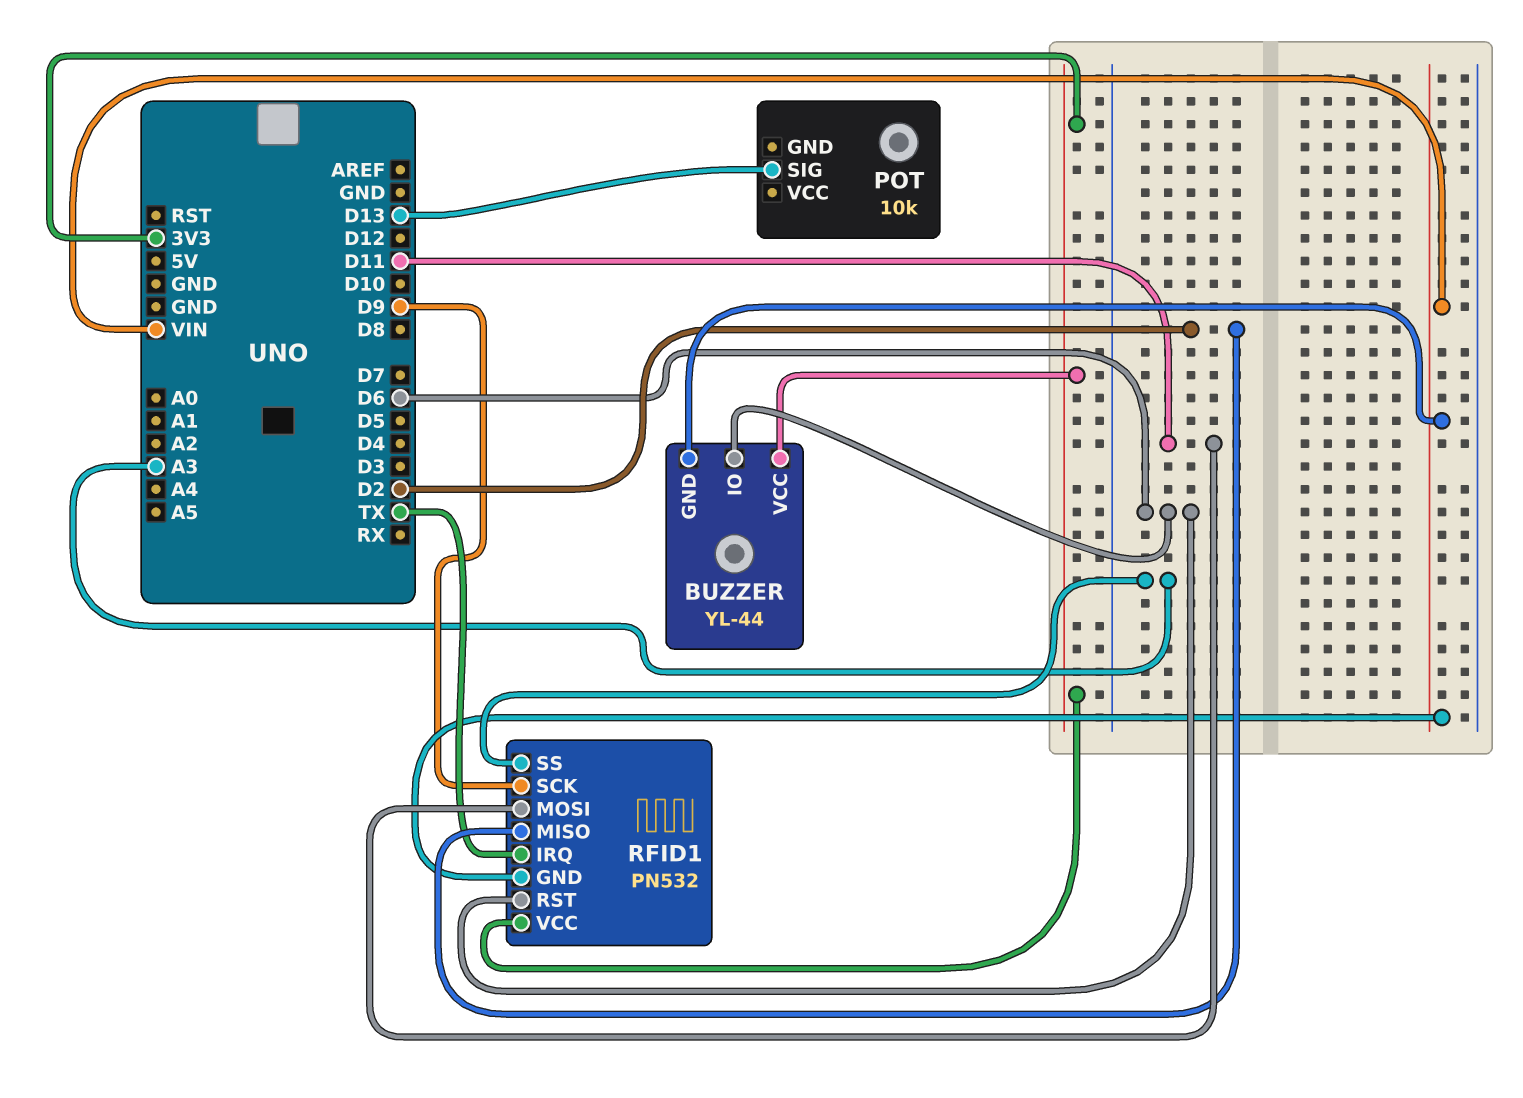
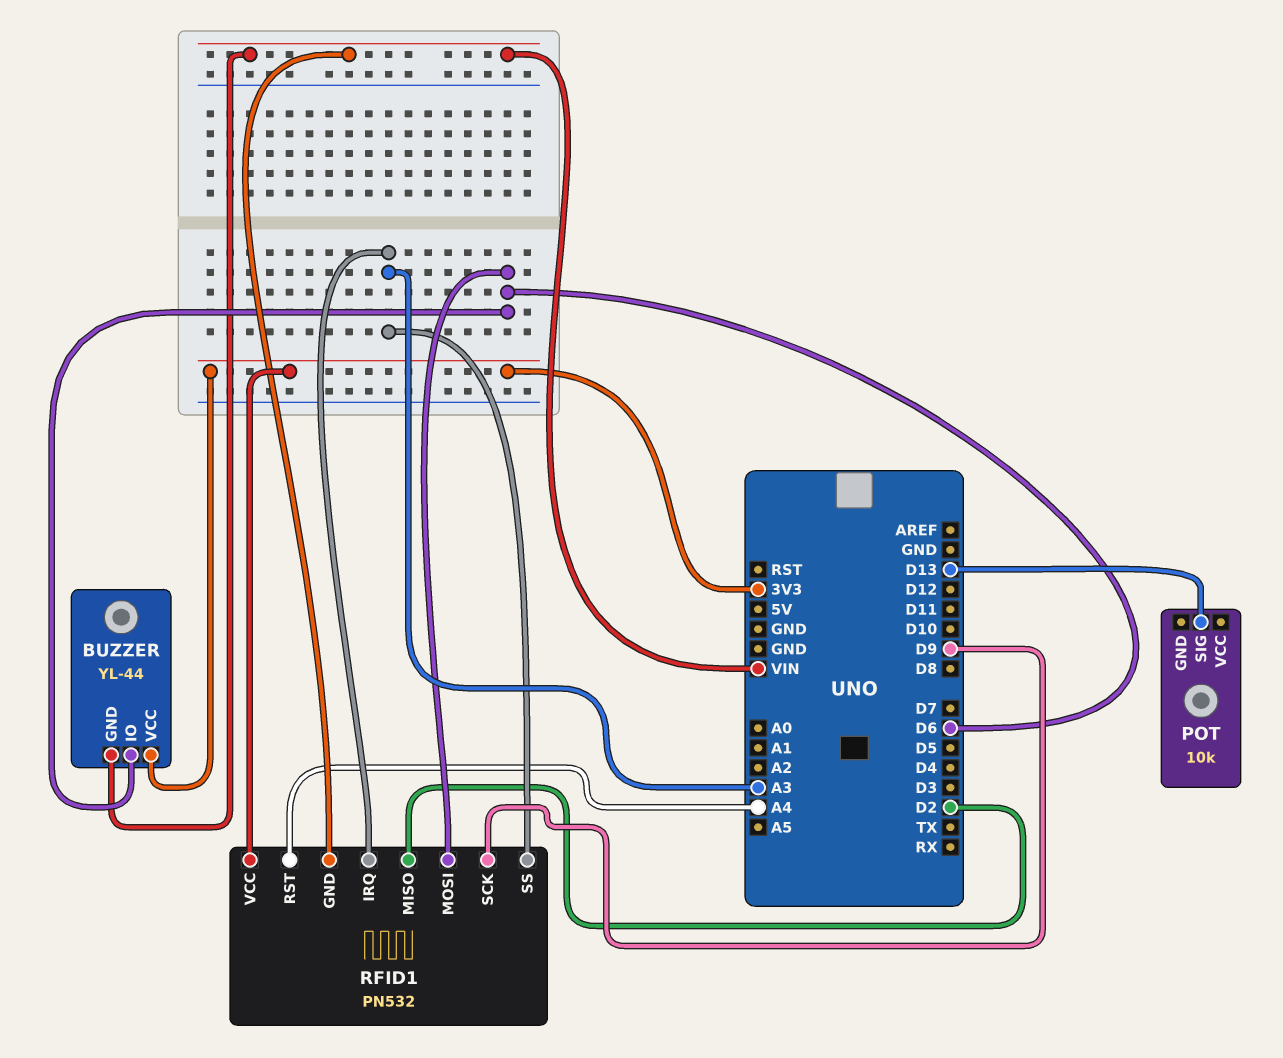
RFID1 pin IRQ: TX -> A3
RFID1 pin MOSI: D11 -> D6
RFID1 pin RST: D6 -> A4

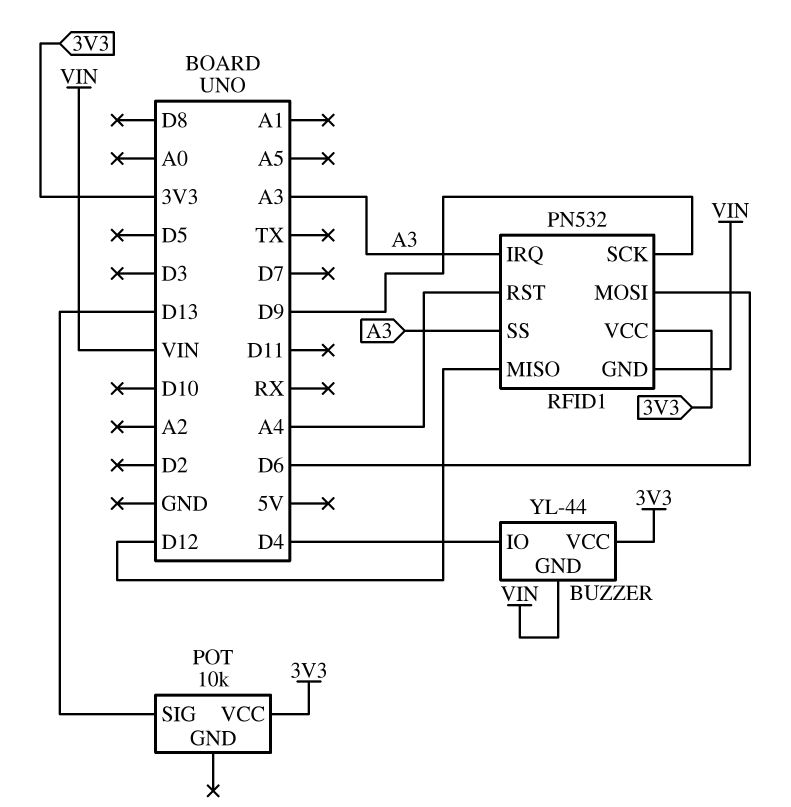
BUZZER pin IO: D6 -> D4
POT pin VCC: none -> 3V3
RFID1 pin MISO: D2 -> D12

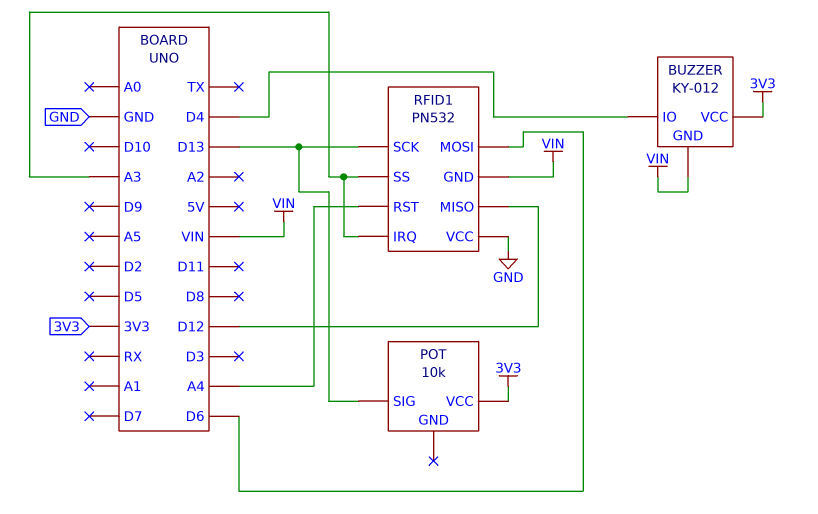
BUZZER: YL-44 -> KY-012
RFID1 pin SCK: D9 -> D13
RFID1 pin VCC: 3V3 -> GND

